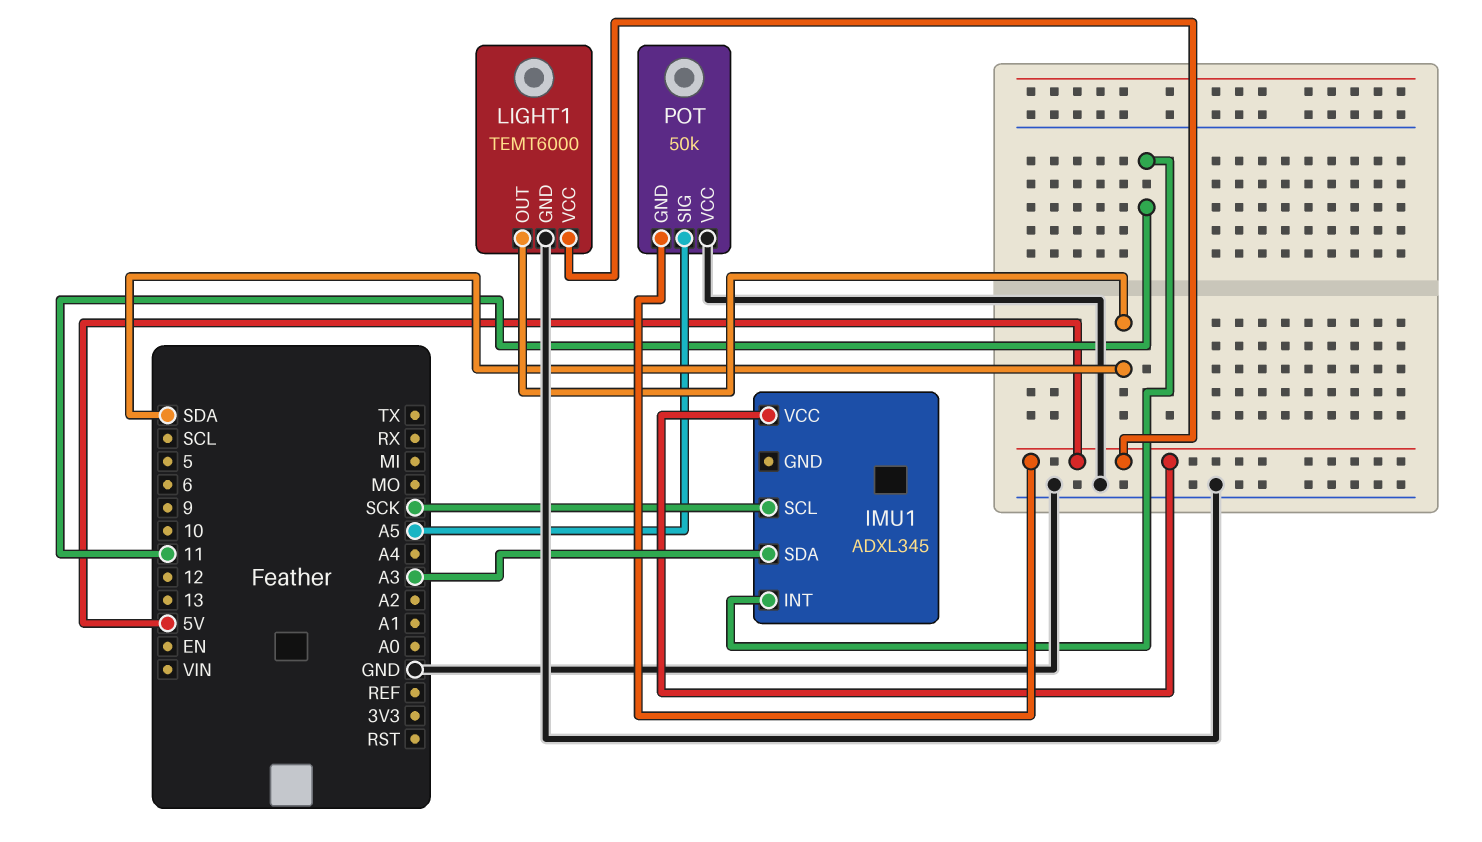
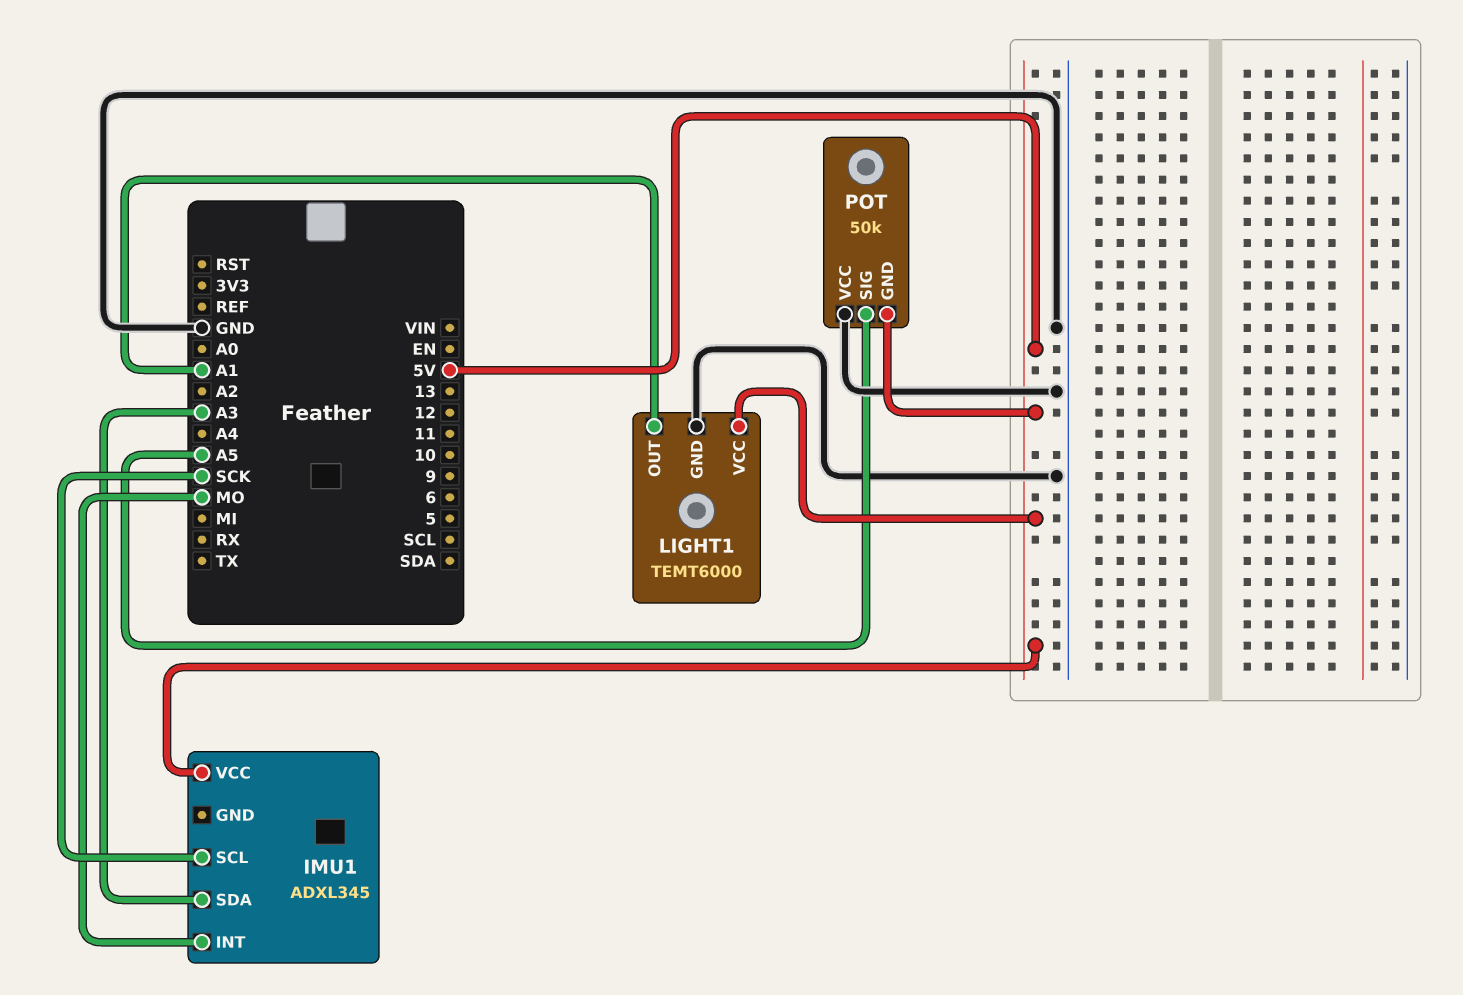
IMU1 pin INT: 11 -> MO
LIGHT1 pin OUT: SDA -> A1

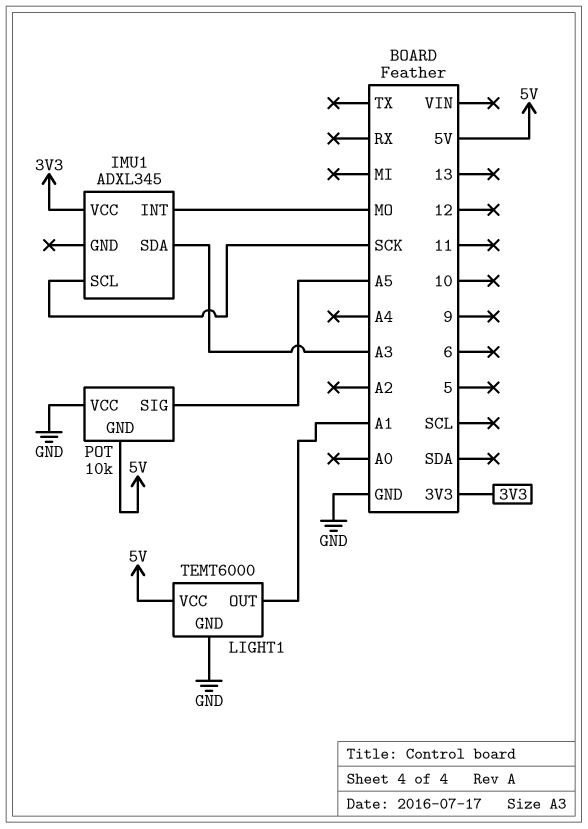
IMU1 pin VCC: 5V -> 3V3
POT: 50k -> 10k

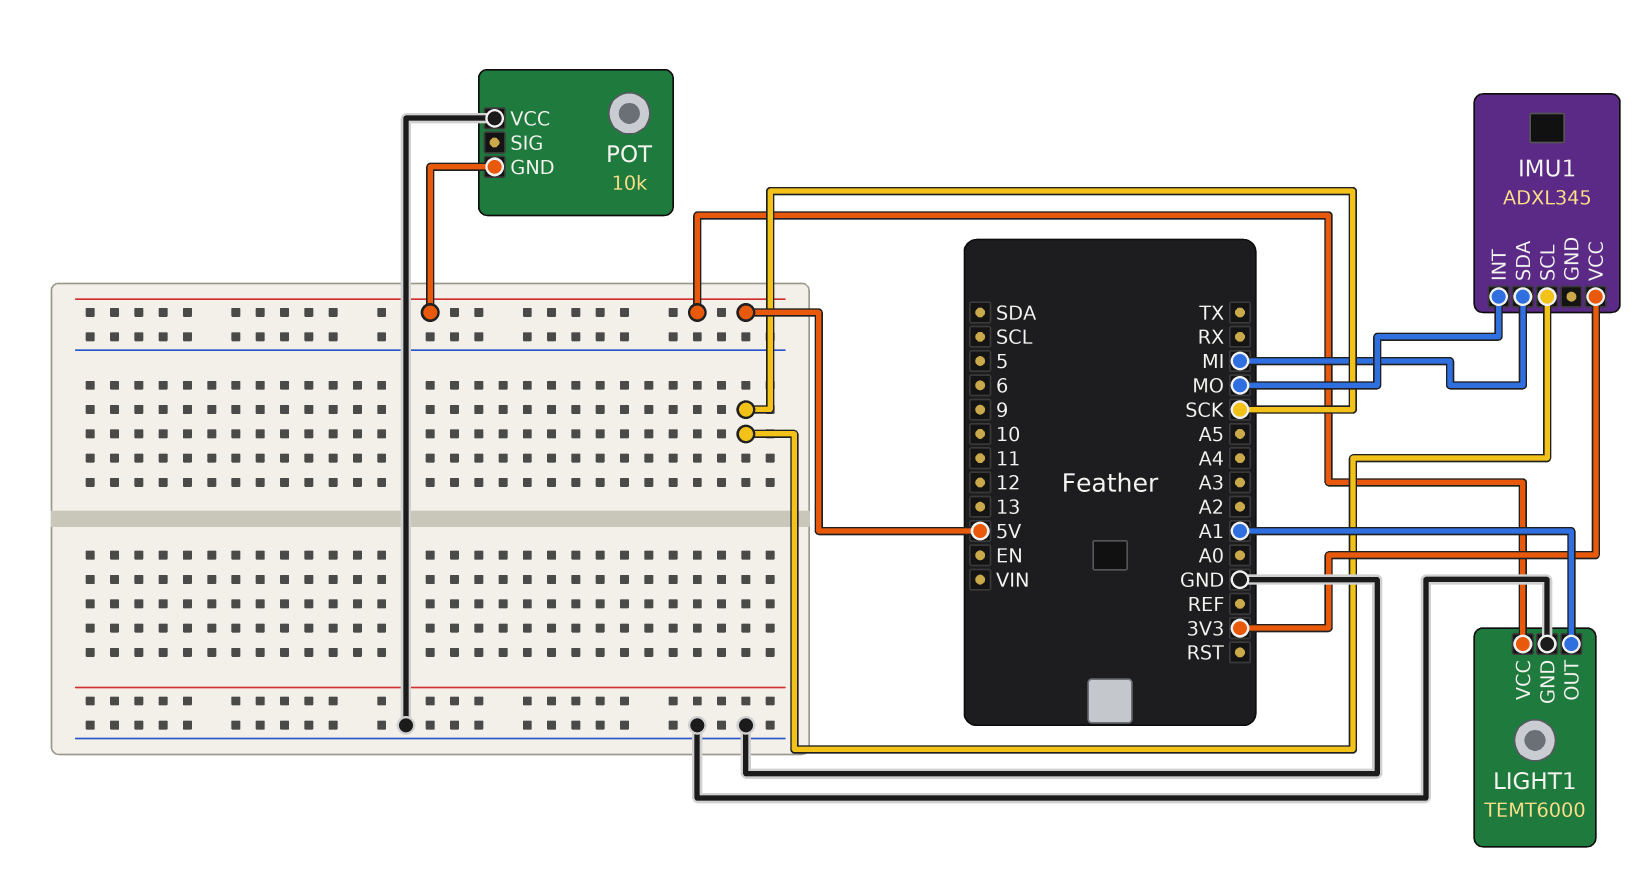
IMU1 pin SDA: A3 -> MI
POT pin SIG: A5 -> none

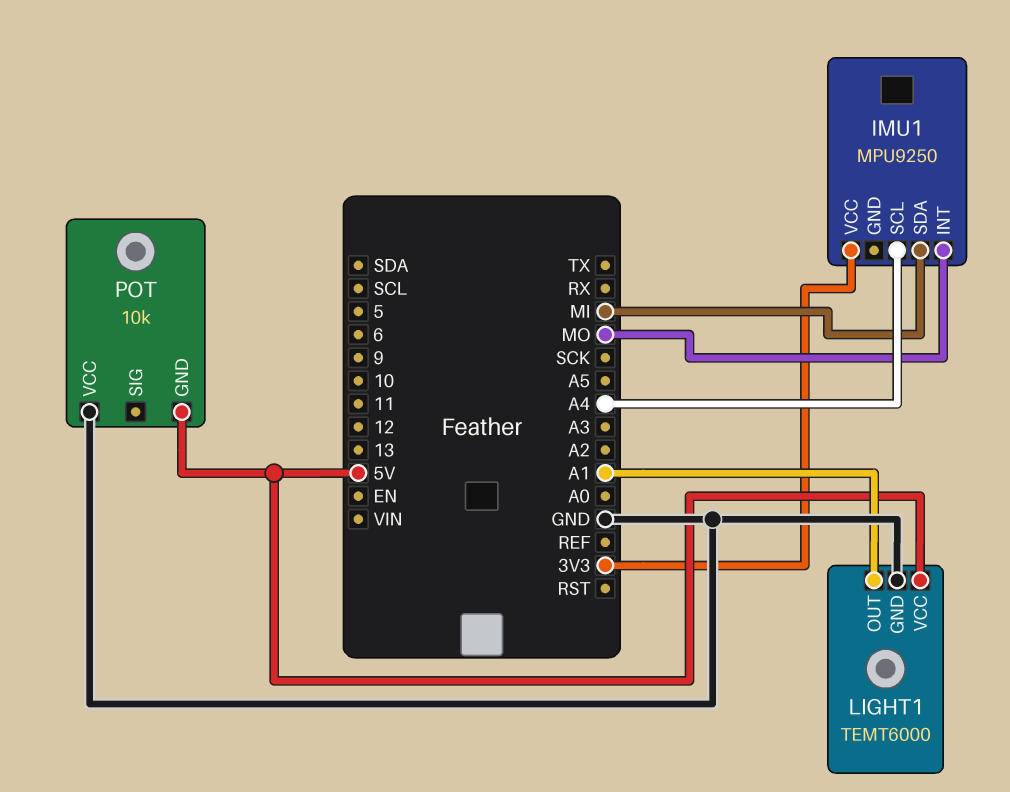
IMU1: ADXL345 -> MPU9250
IMU1 pin SCL: SCK -> A4

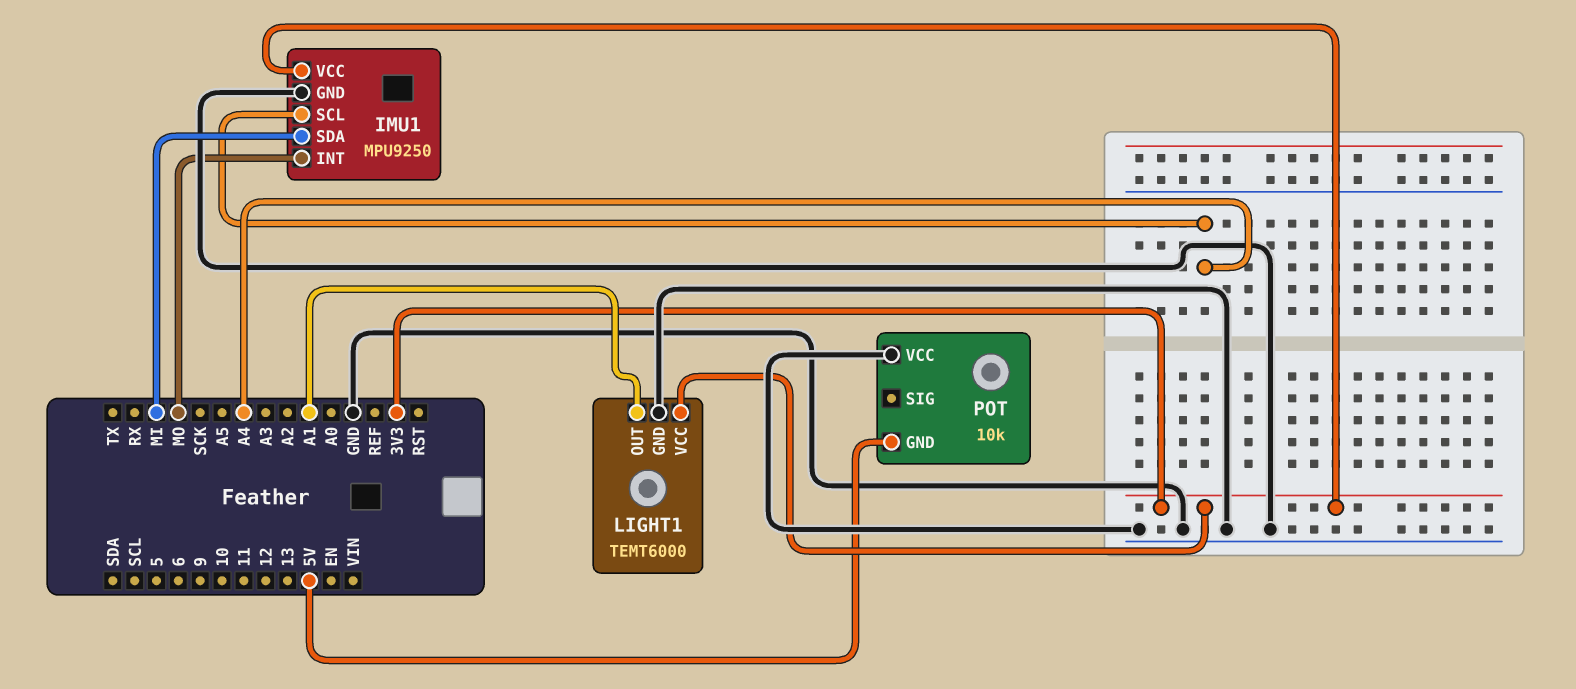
IMU1 pin GND: none -> GND
LIGHT1 pin VCC: 5V -> 3V3

